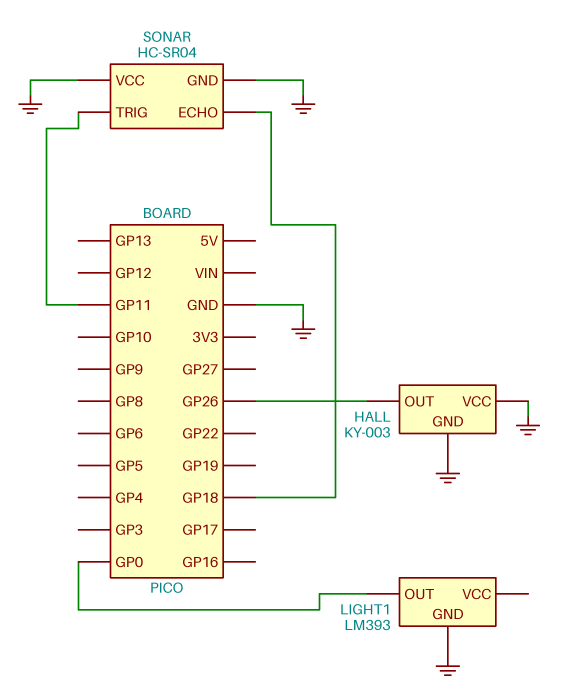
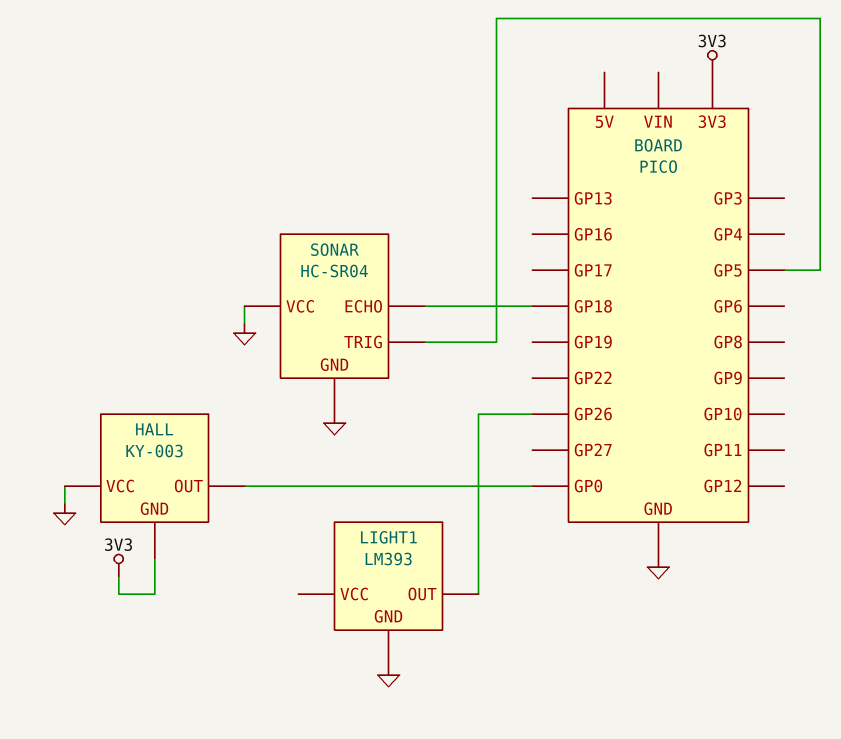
HALL pin GND: GND -> 3V3
HALL pin OUT: GP26 -> GP0
LIGHT1 pin OUT: GP0 -> GP26
SONAR pin TRIG: GP11 -> GP5

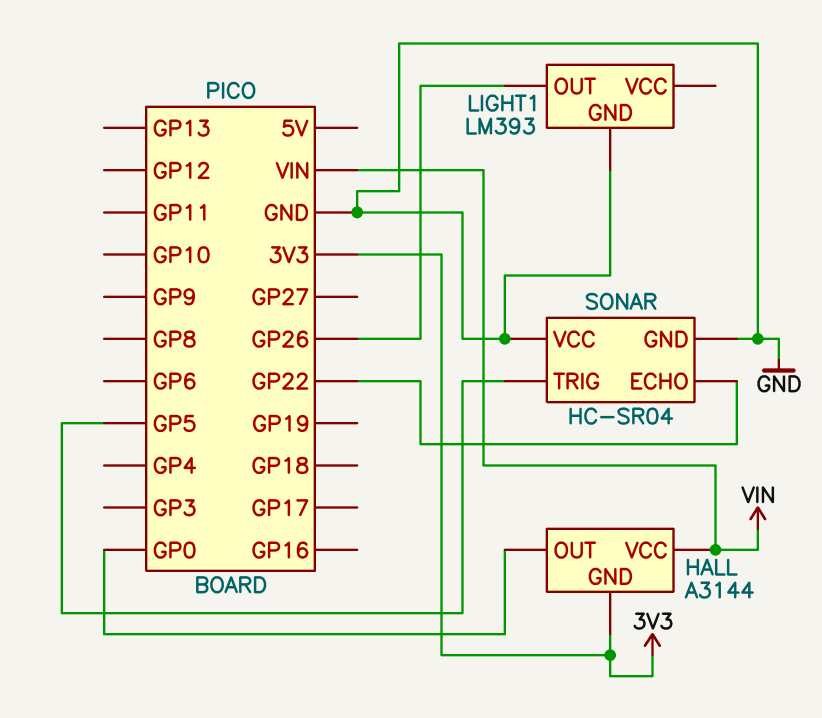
HALL: KY-003 -> A3144
HALL pin VCC: GND -> VIN
SONAR pin ECHO: GP18 -> GP22

